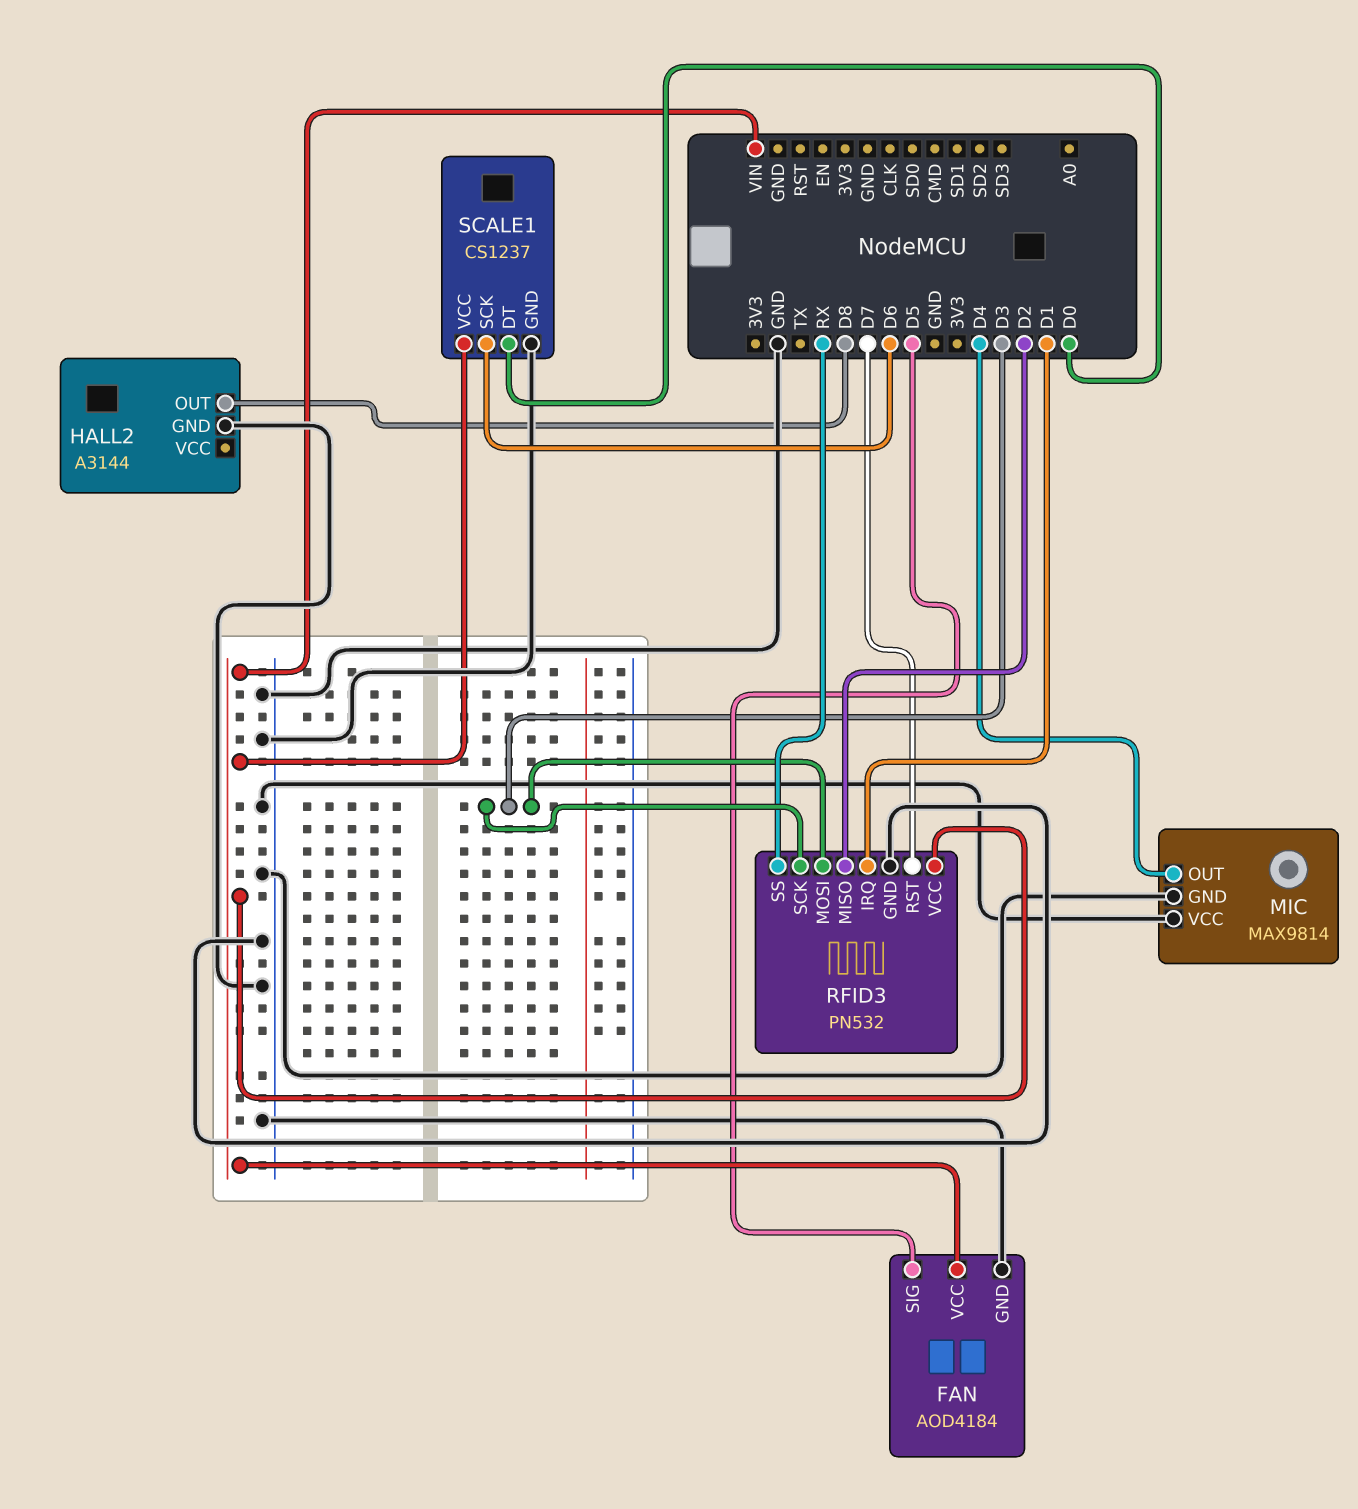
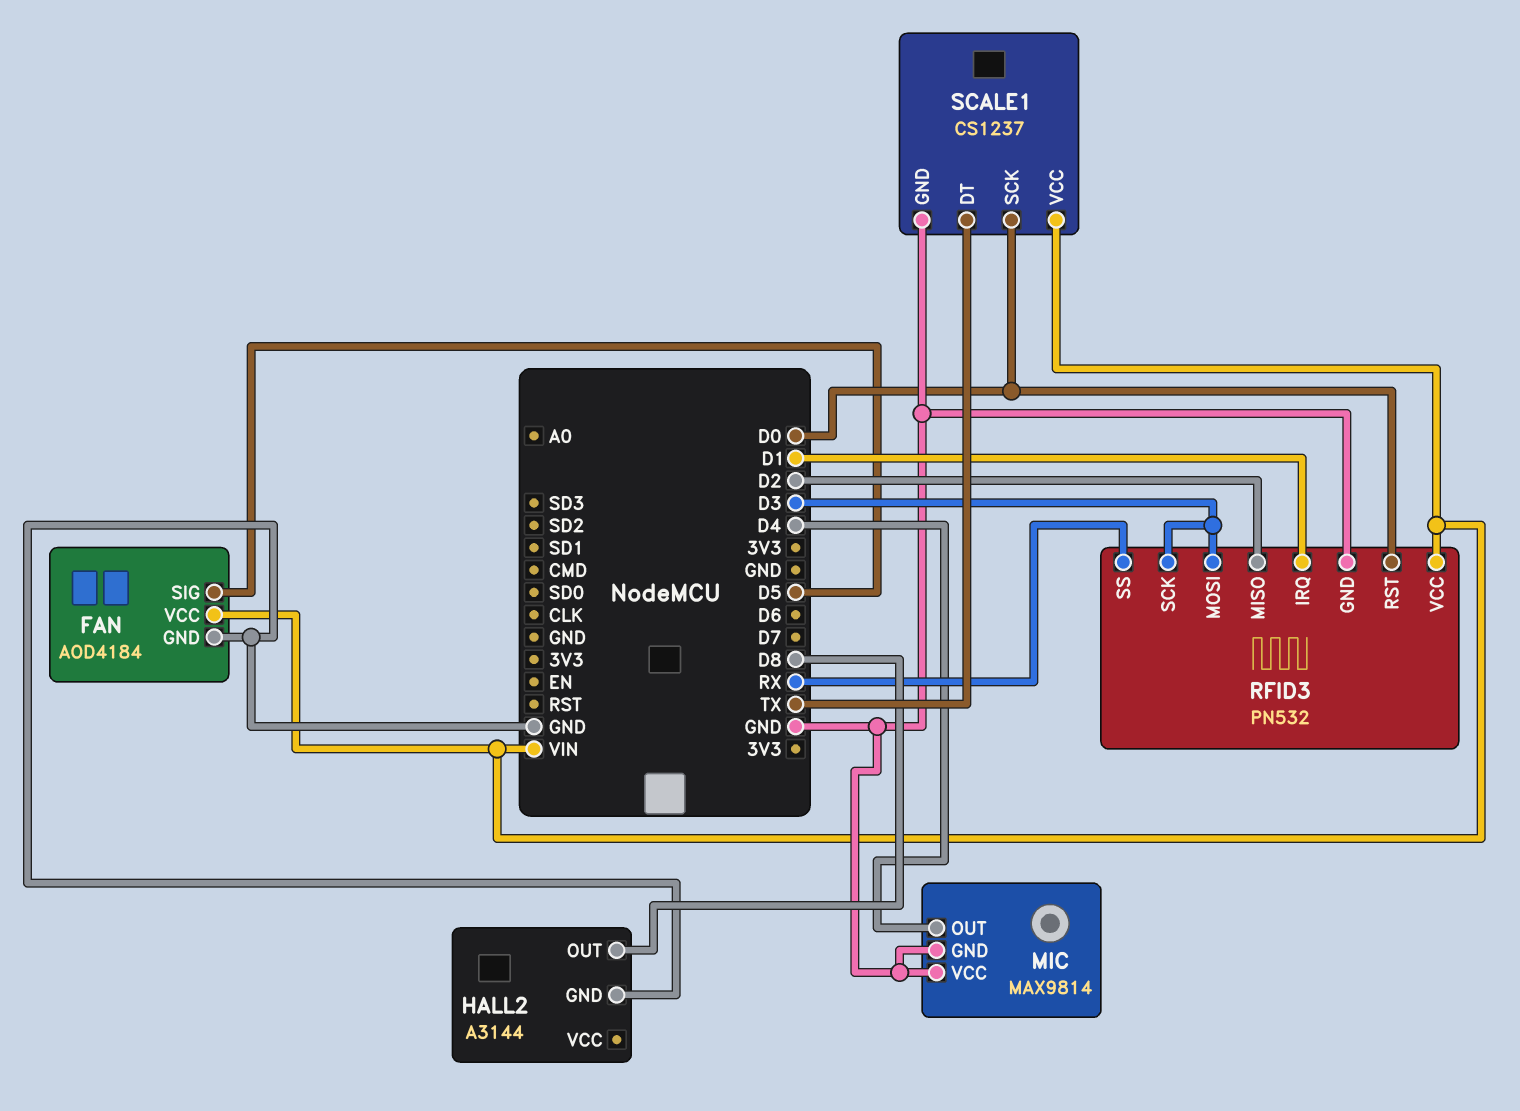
RFID3 pin RST: D7 -> D0
SCALE1 pin DT: D0 -> TX
SCALE1 pin SCK: D6 -> D0

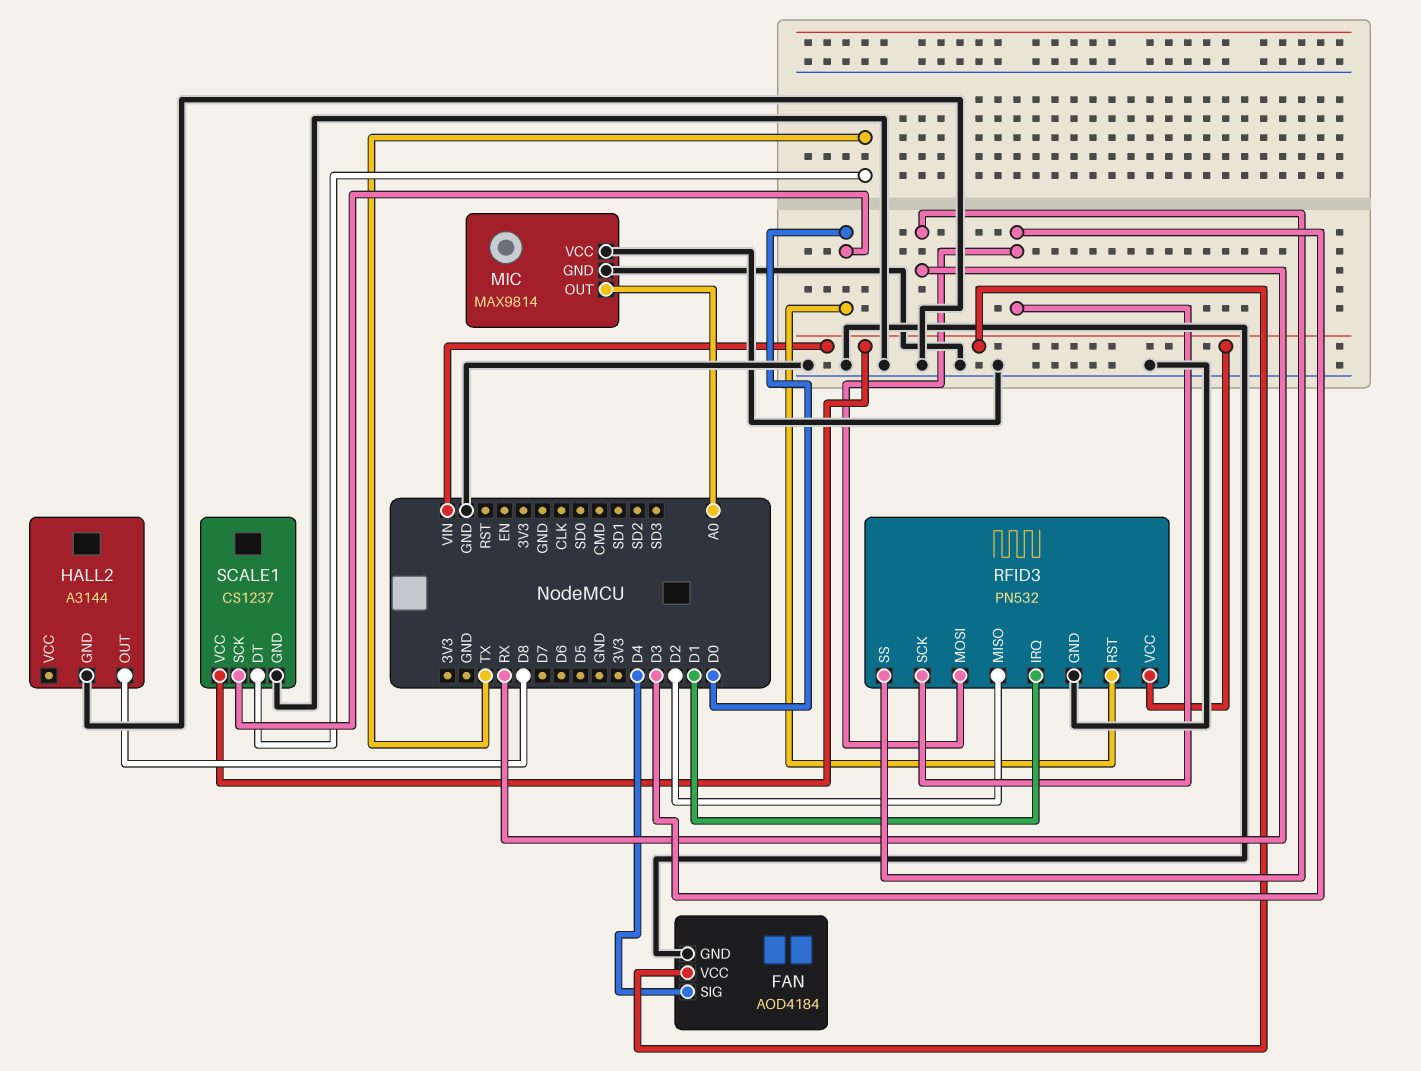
FAN pin SIG: D5 -> D4
MIC pin OUT: D4 -> A0

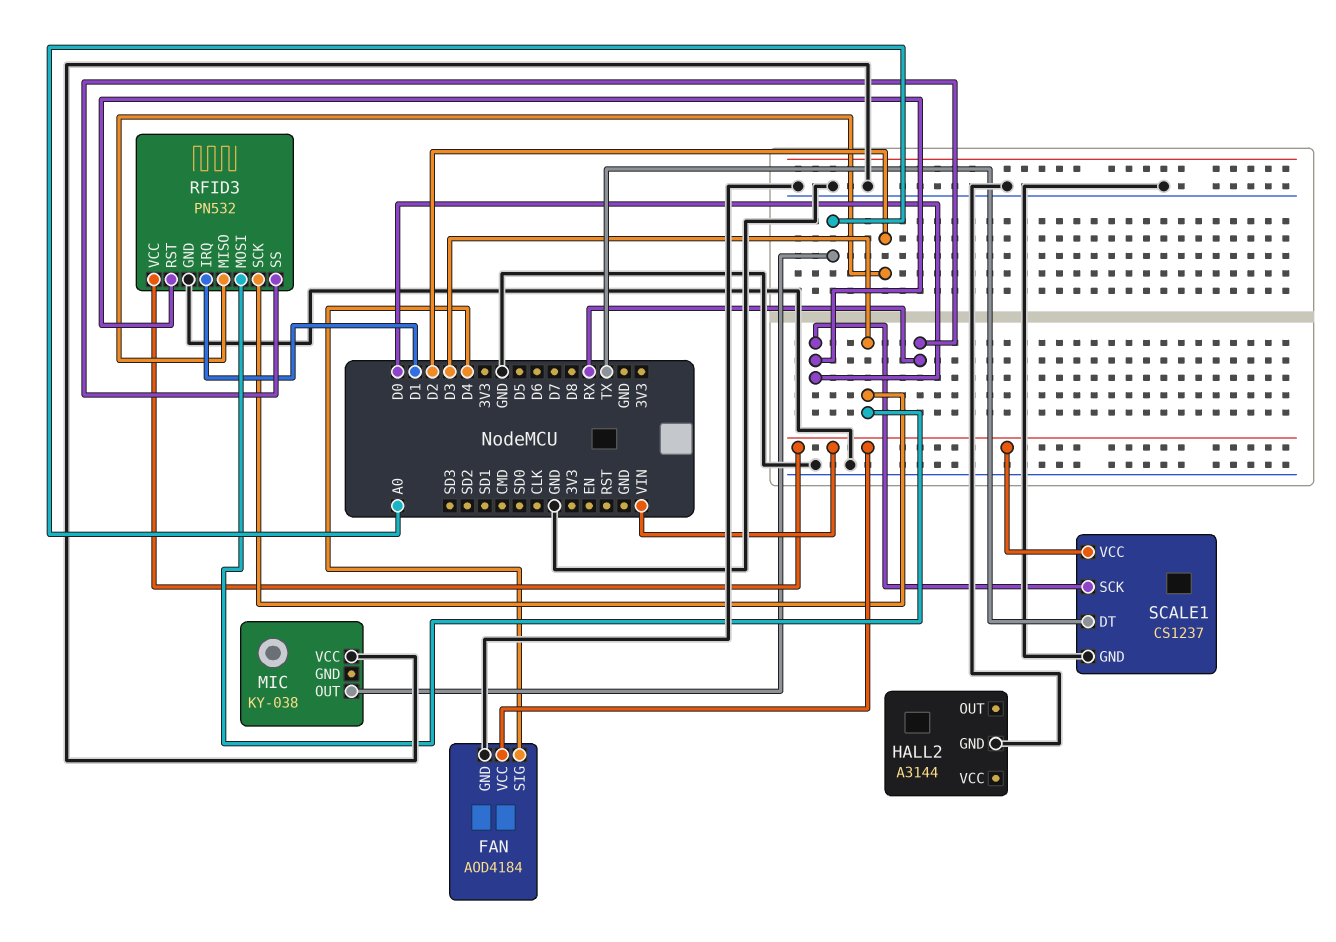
HALL2 pin OUT: D8 -> none
MIC: MAX9814 -> KY-038
MIC pin GND: GND -> none

